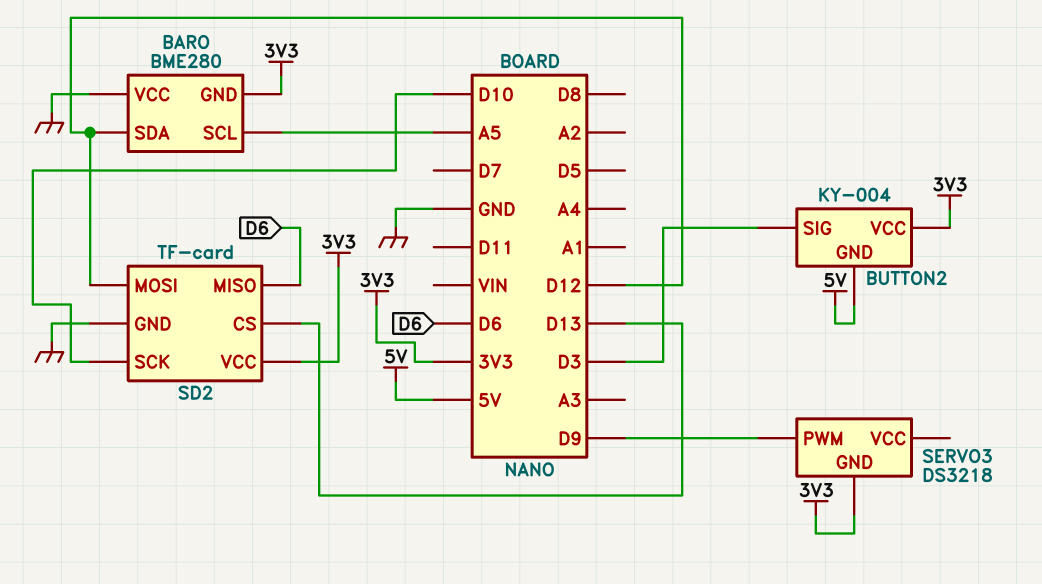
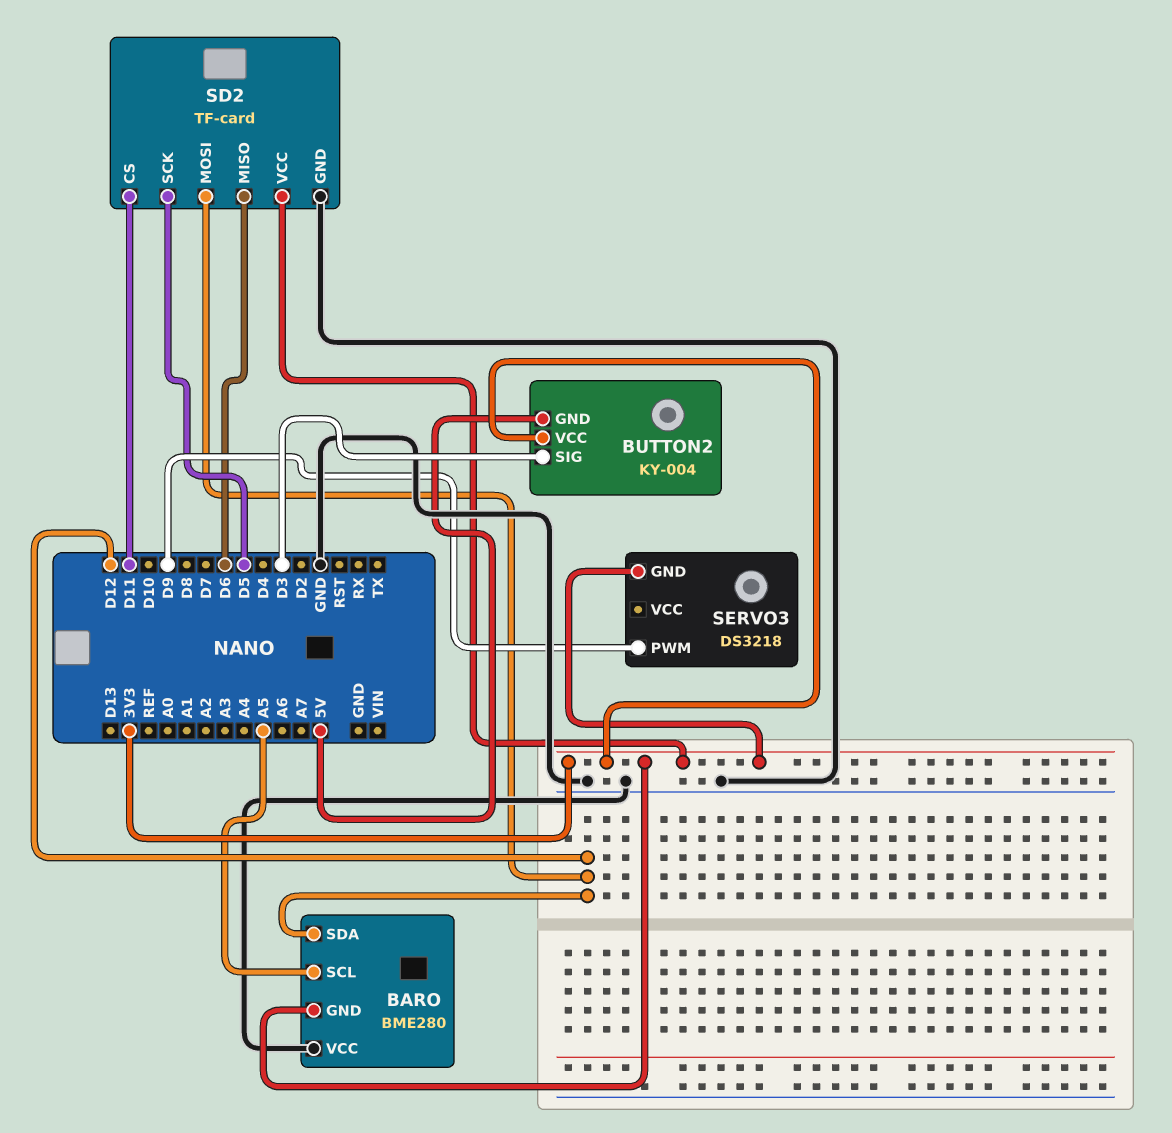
SD2 pin CS: D13 -> D11
SD2 pin SCK: D10 -> D5

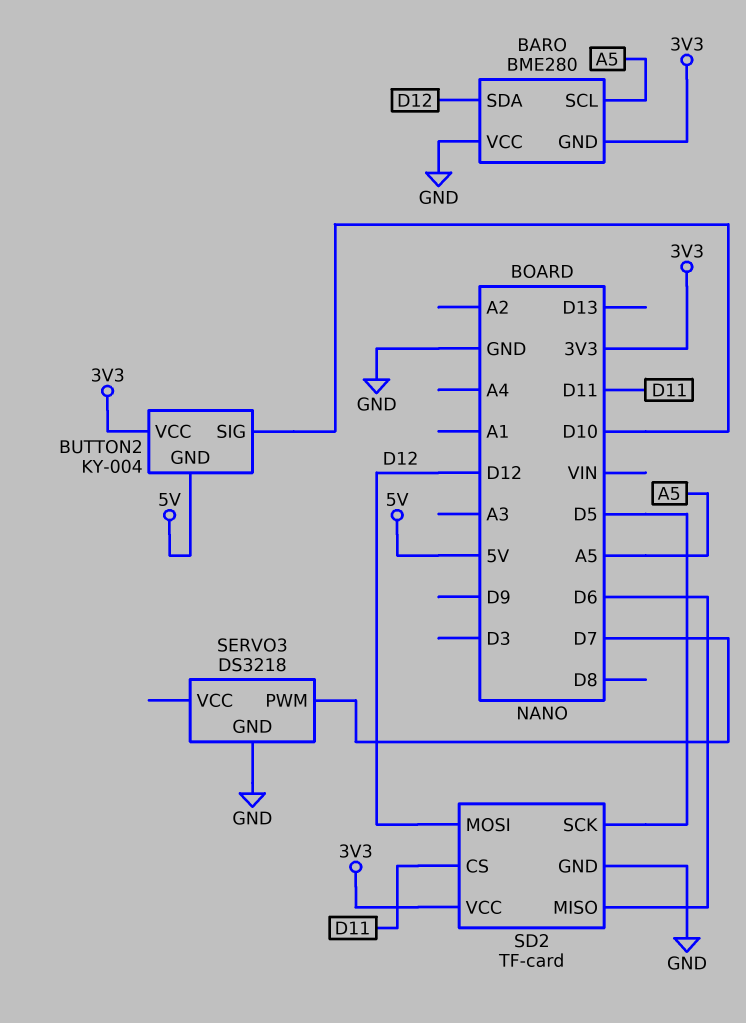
BUTTON2 pin SIG: D3 -> D10
SERVO3 pin GND: 3V3 -> GND
SERVO3 pin PWM: D9 -> D7

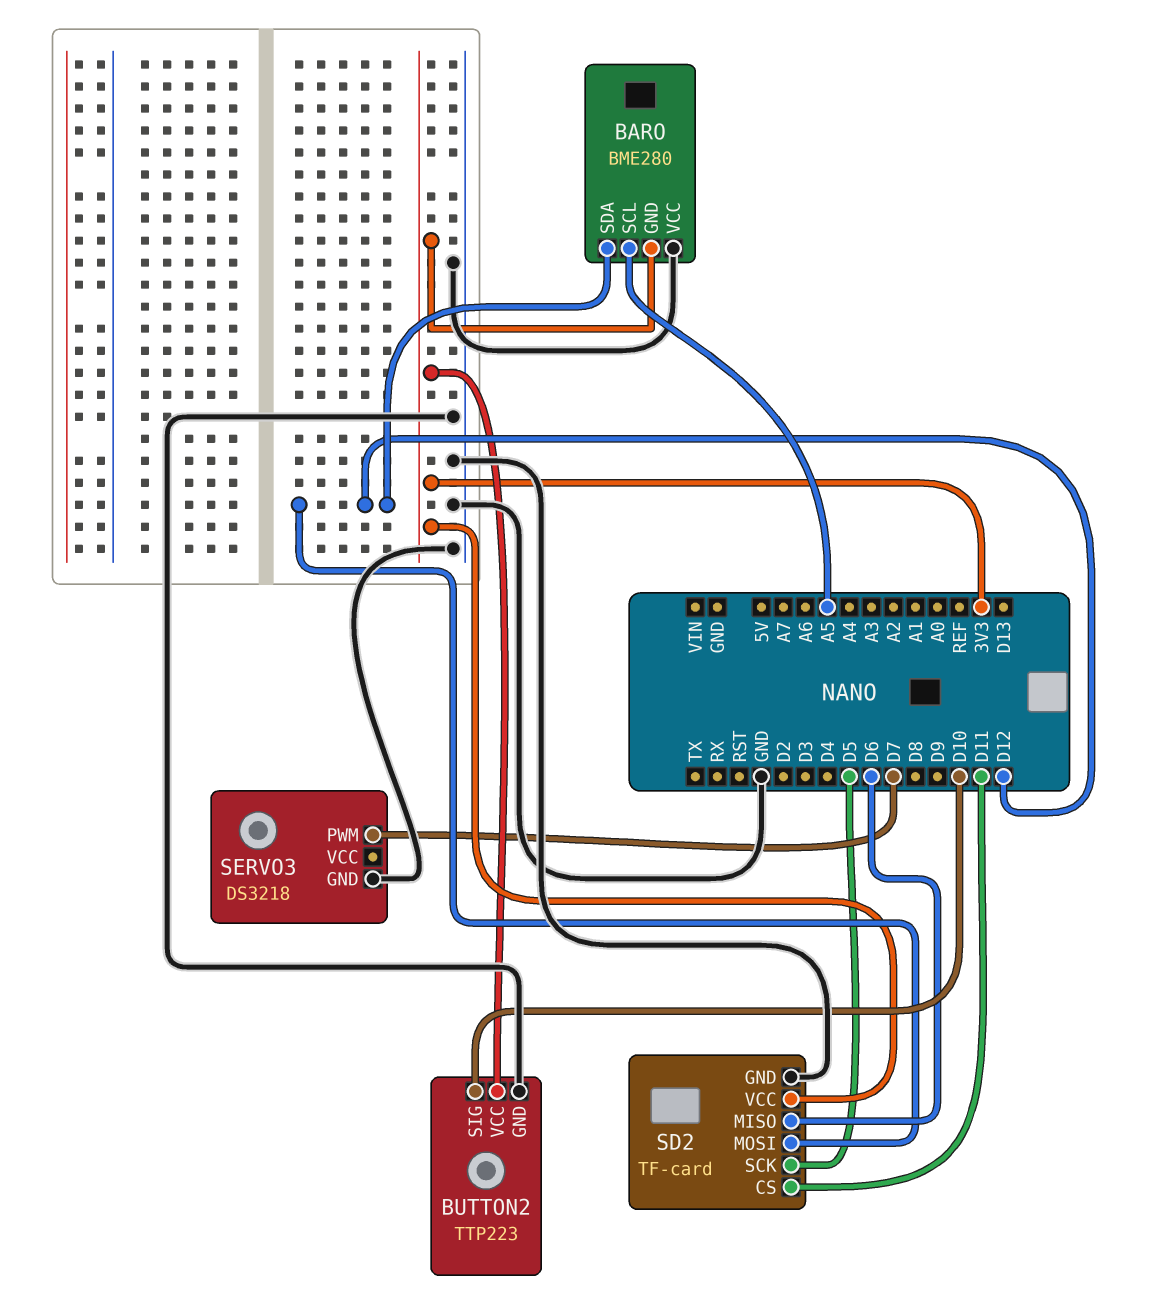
BUTTON2: KY-004 -> TTP223
BUTTON2 pin GND: 5V -> GND

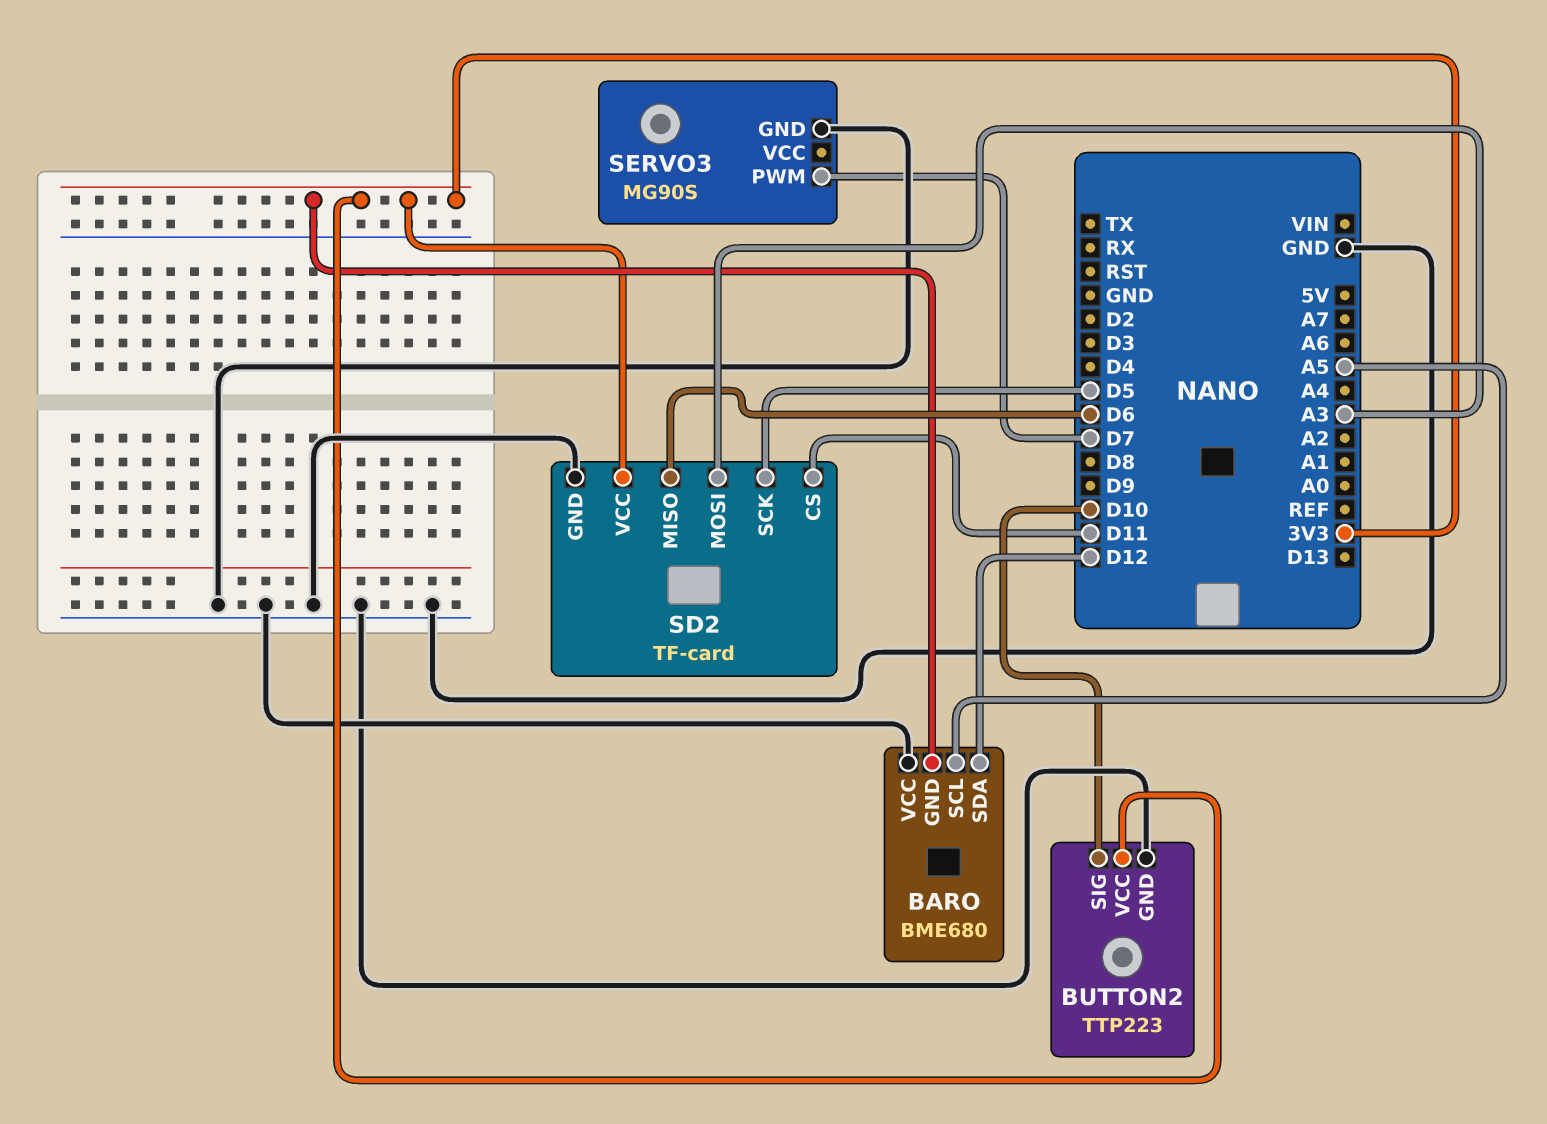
BARO: BME280 -> BME680
SD2 pin MOSI: D12 -> A3
SERVO3: DS3218 -> MG90S

